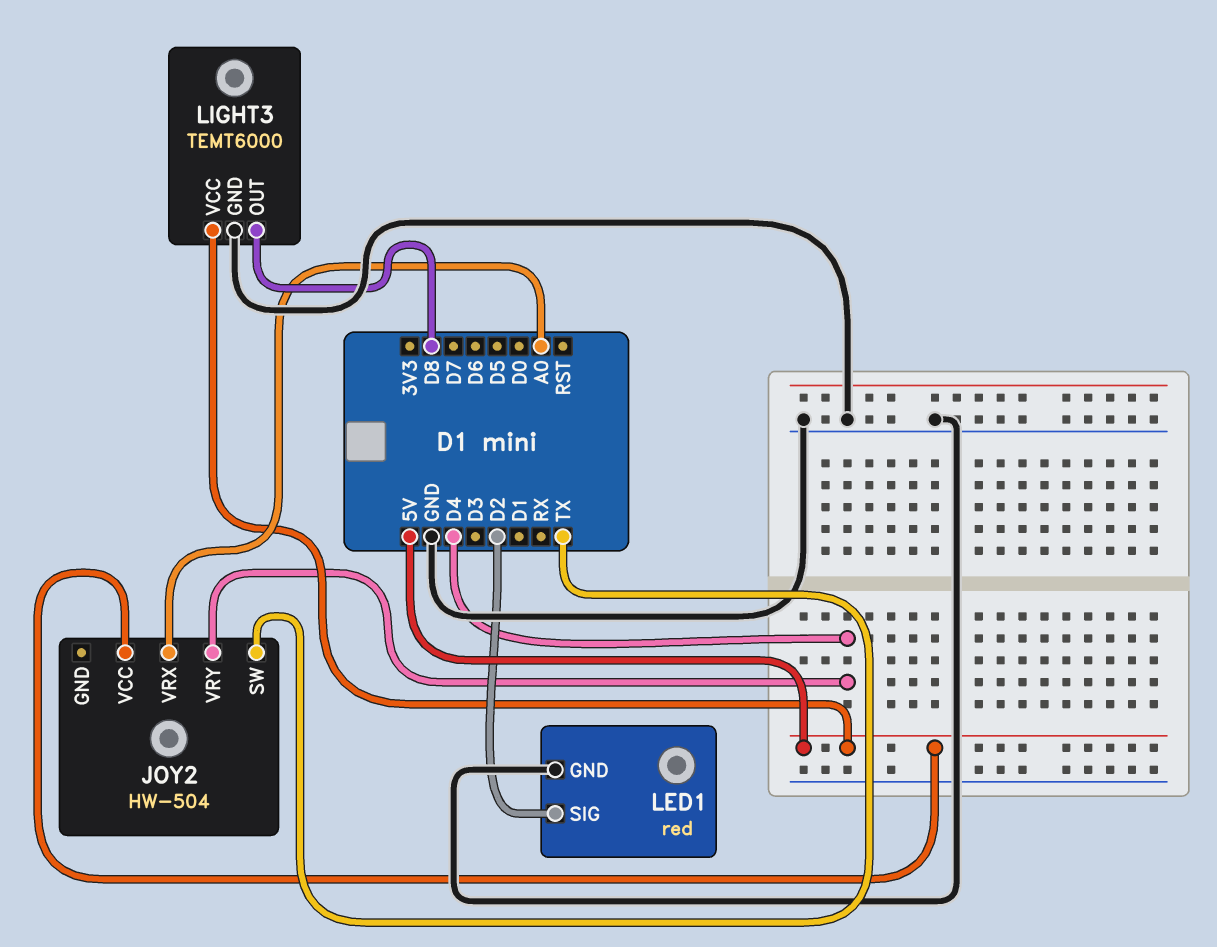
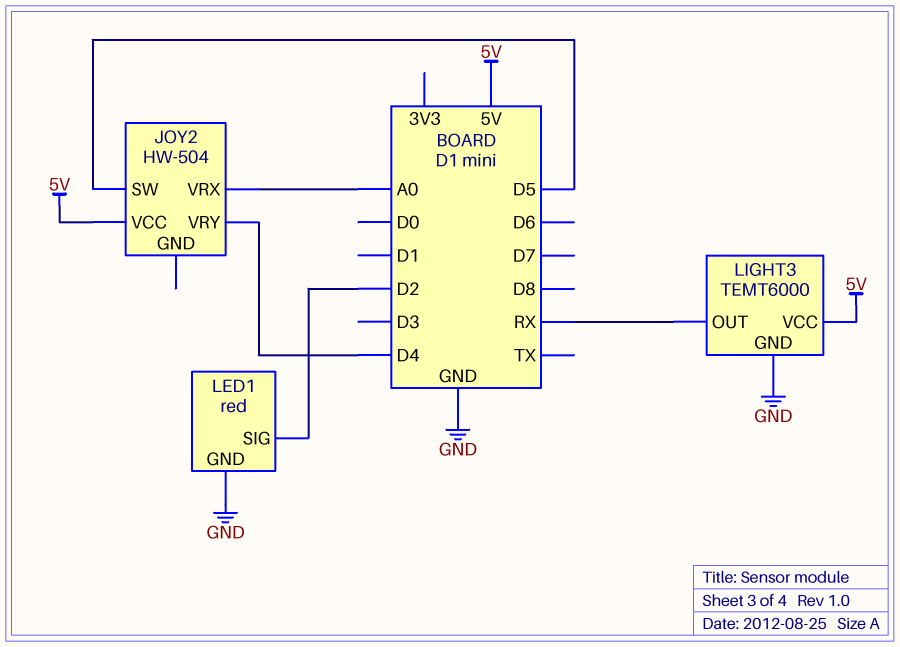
JOY2 pin SW: TX -> D5
LIGHT3 pin OUT: D8 -> RX

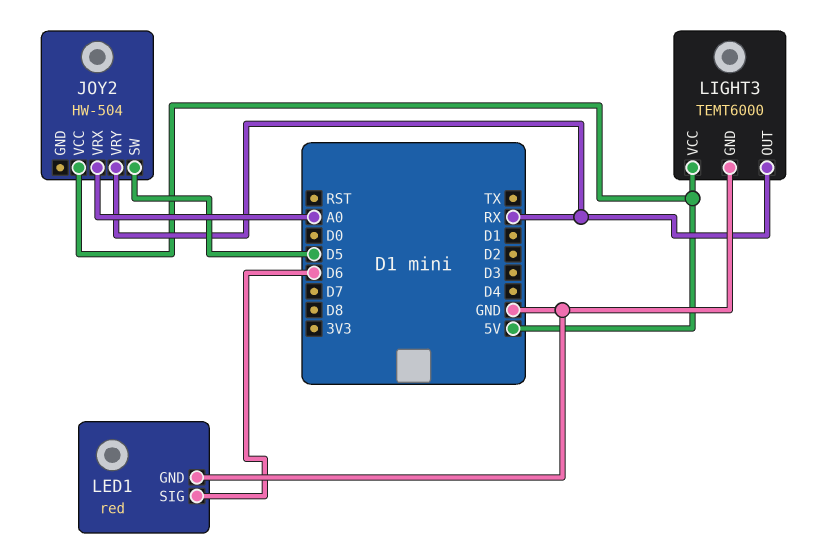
JOY2 pin VRY: D4 -> RX
LED1 pin SIG: D2 -> D6

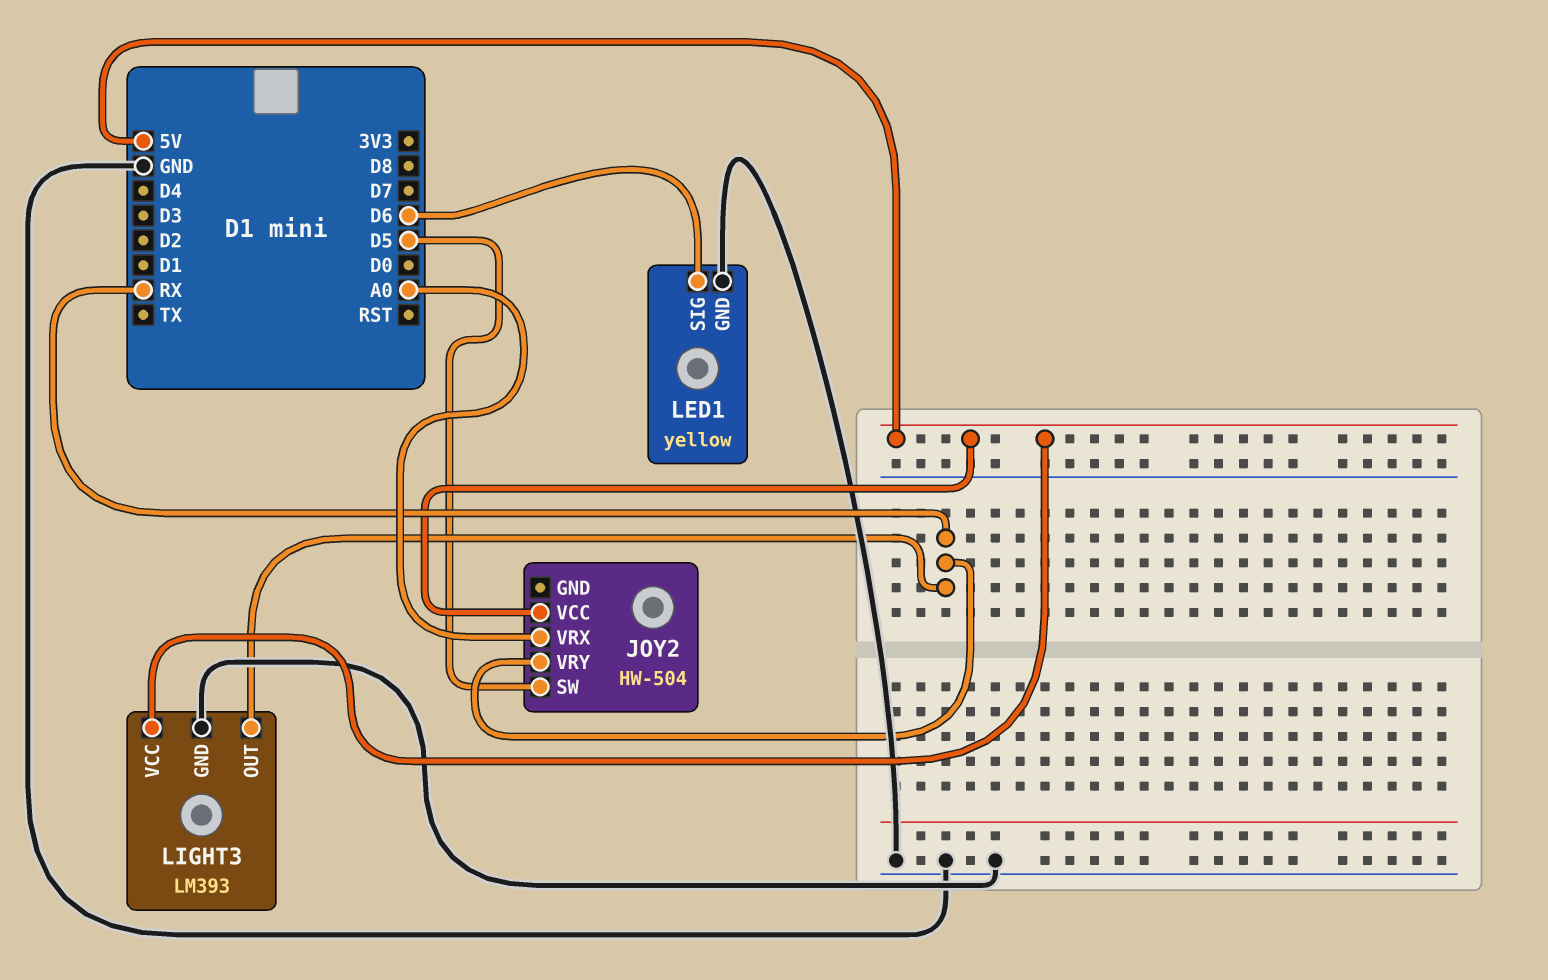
LED1: red -> yellow
LIGHT3: TEMT6000 -> LM393

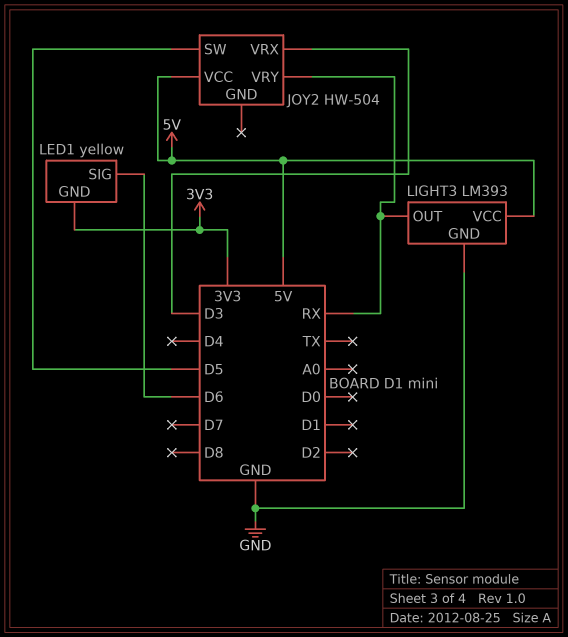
JOY2 pin VRX: A0 -> D3
LED1 pin GND: GND -> 3V3

